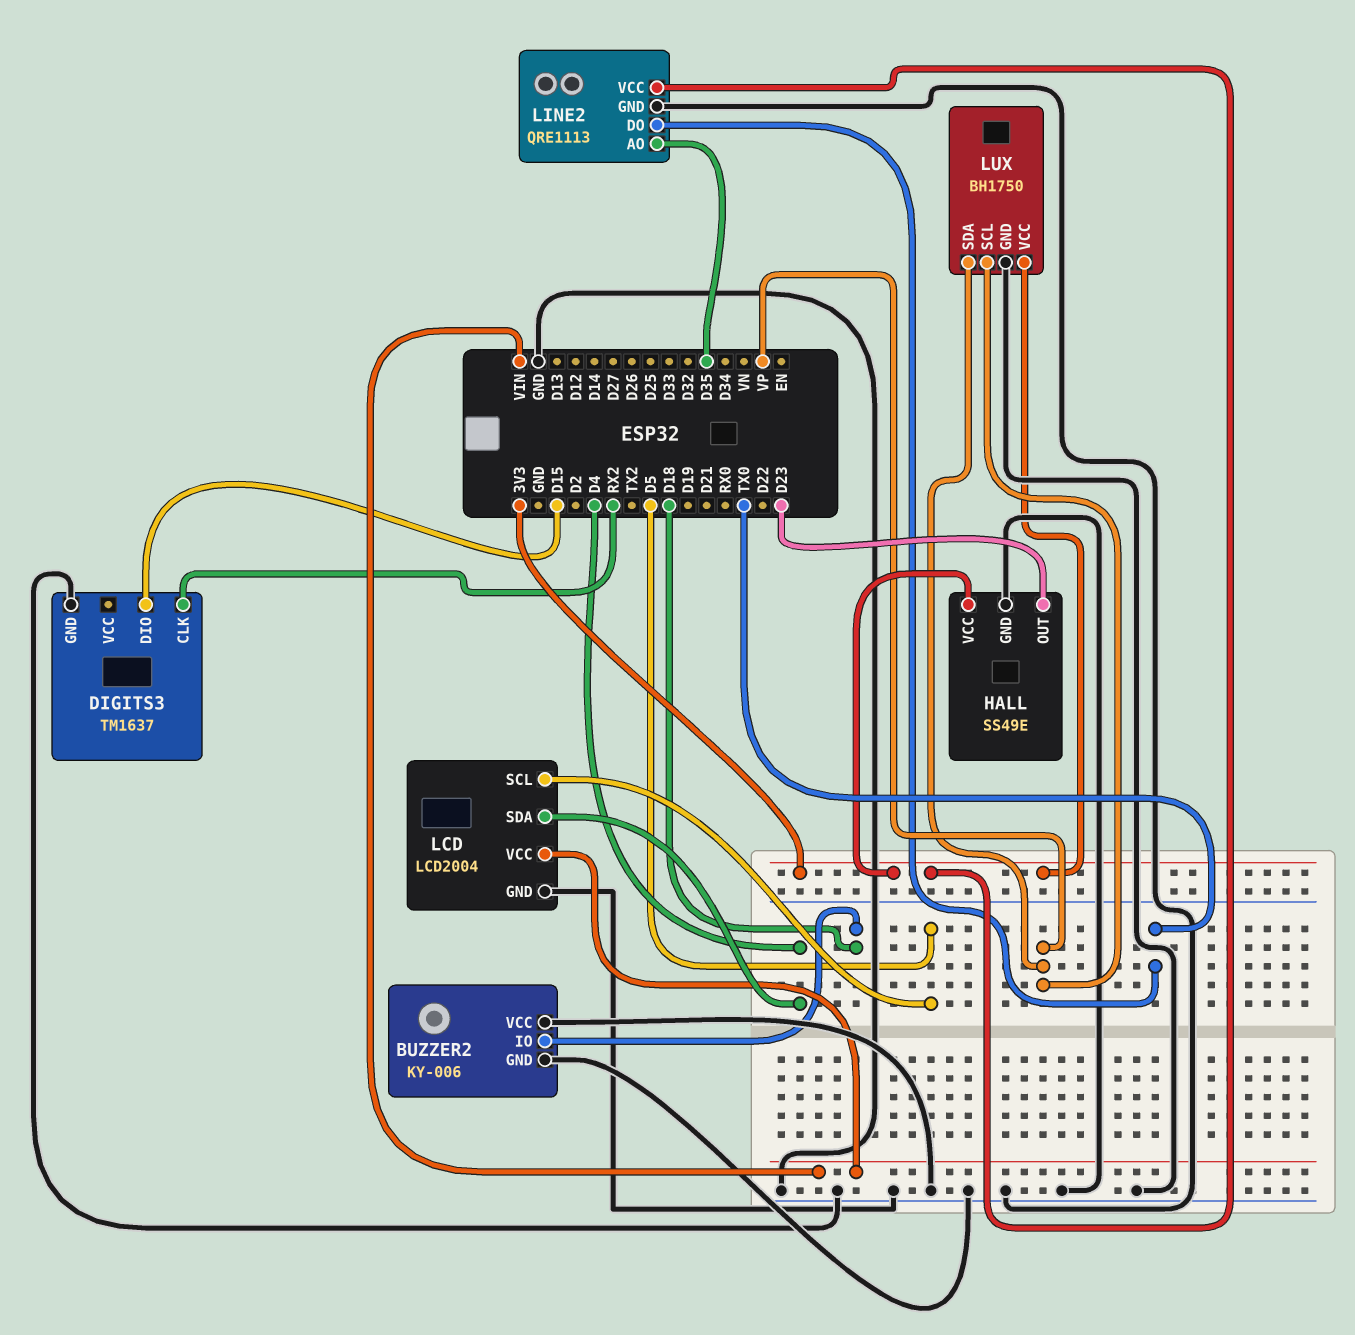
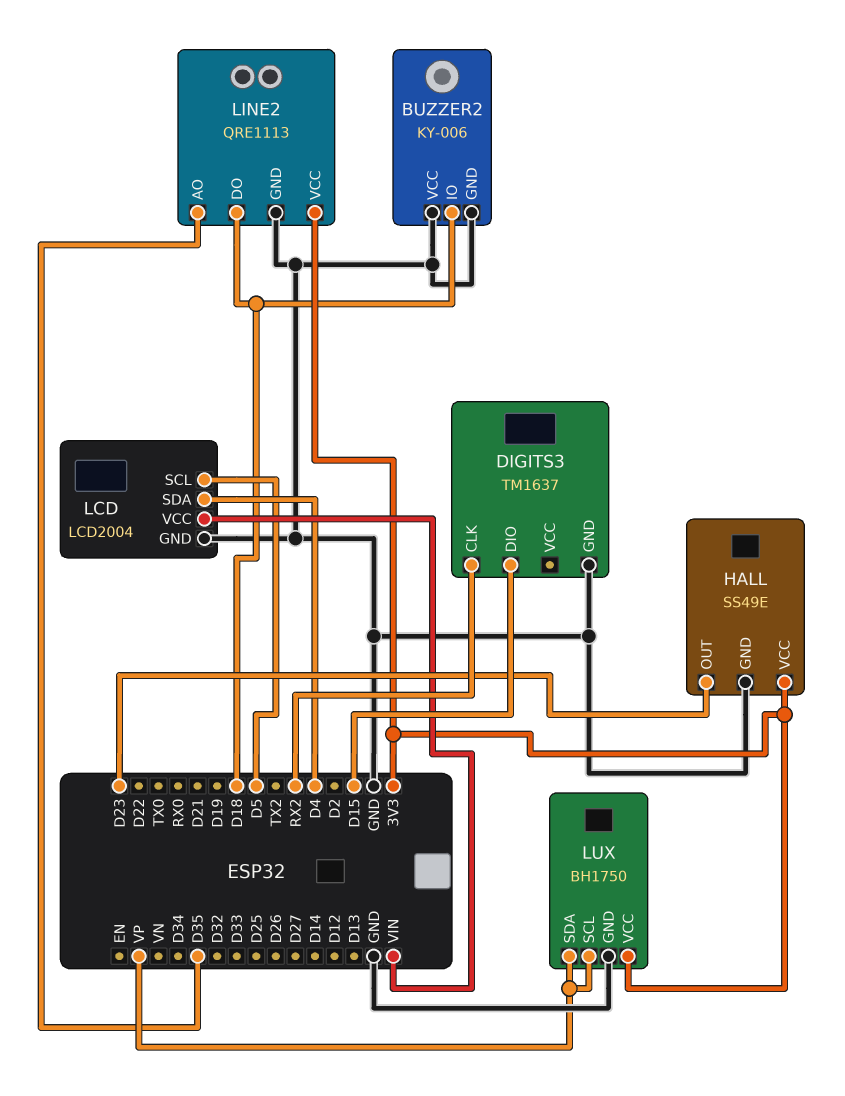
LINE2 pin DO: TX0 -> D18

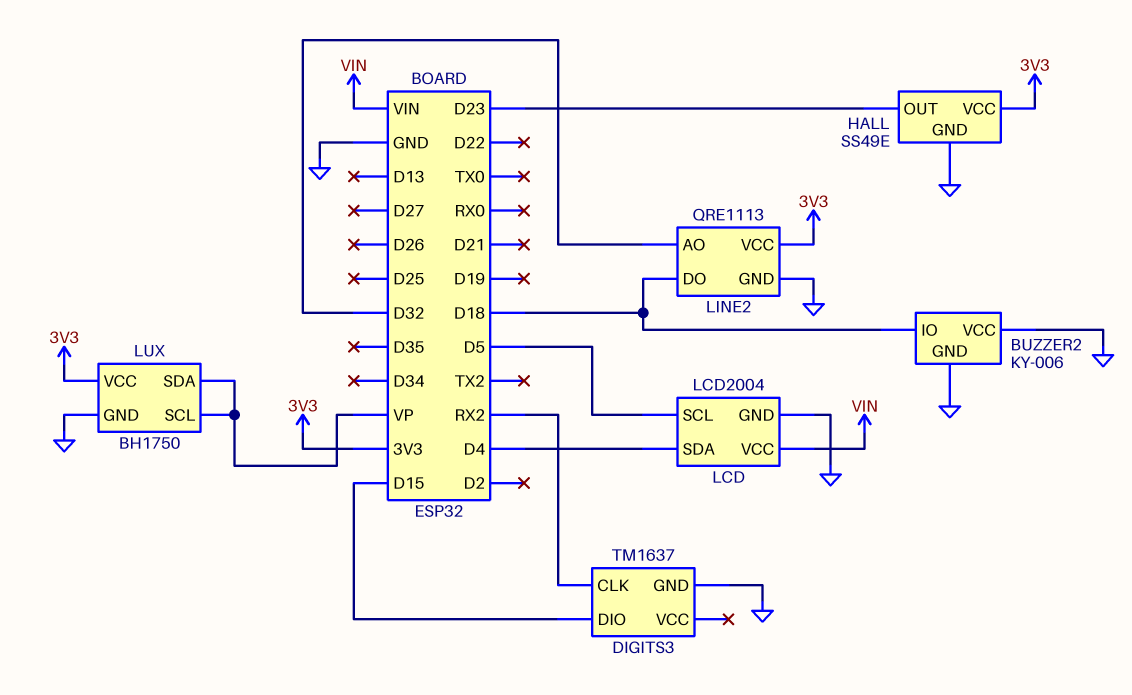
LINE2 pin AO: D35 -> D32

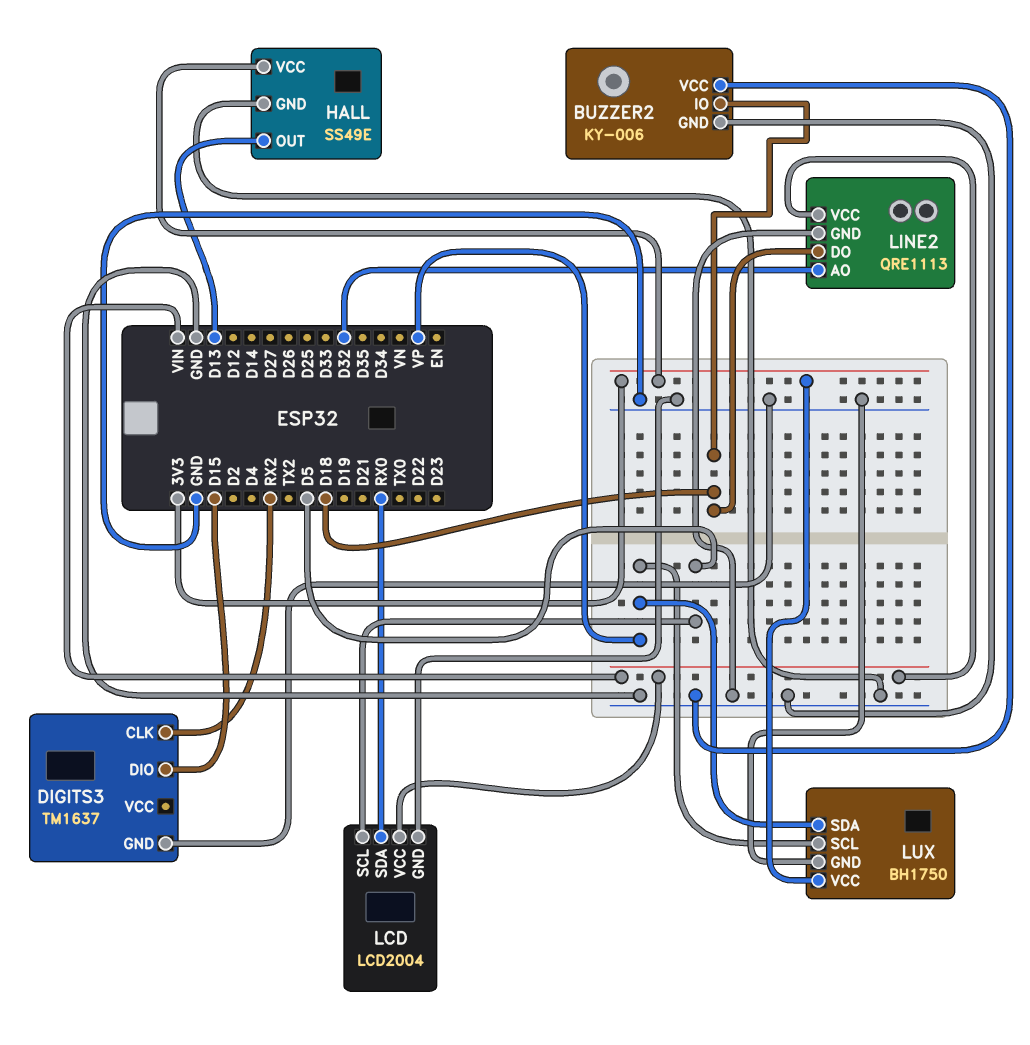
HALL pin OUT: D23 -> D13
LCD pin SDA: D4 -> RX0
LINE2 pin VCC: 3V3 -> VIN

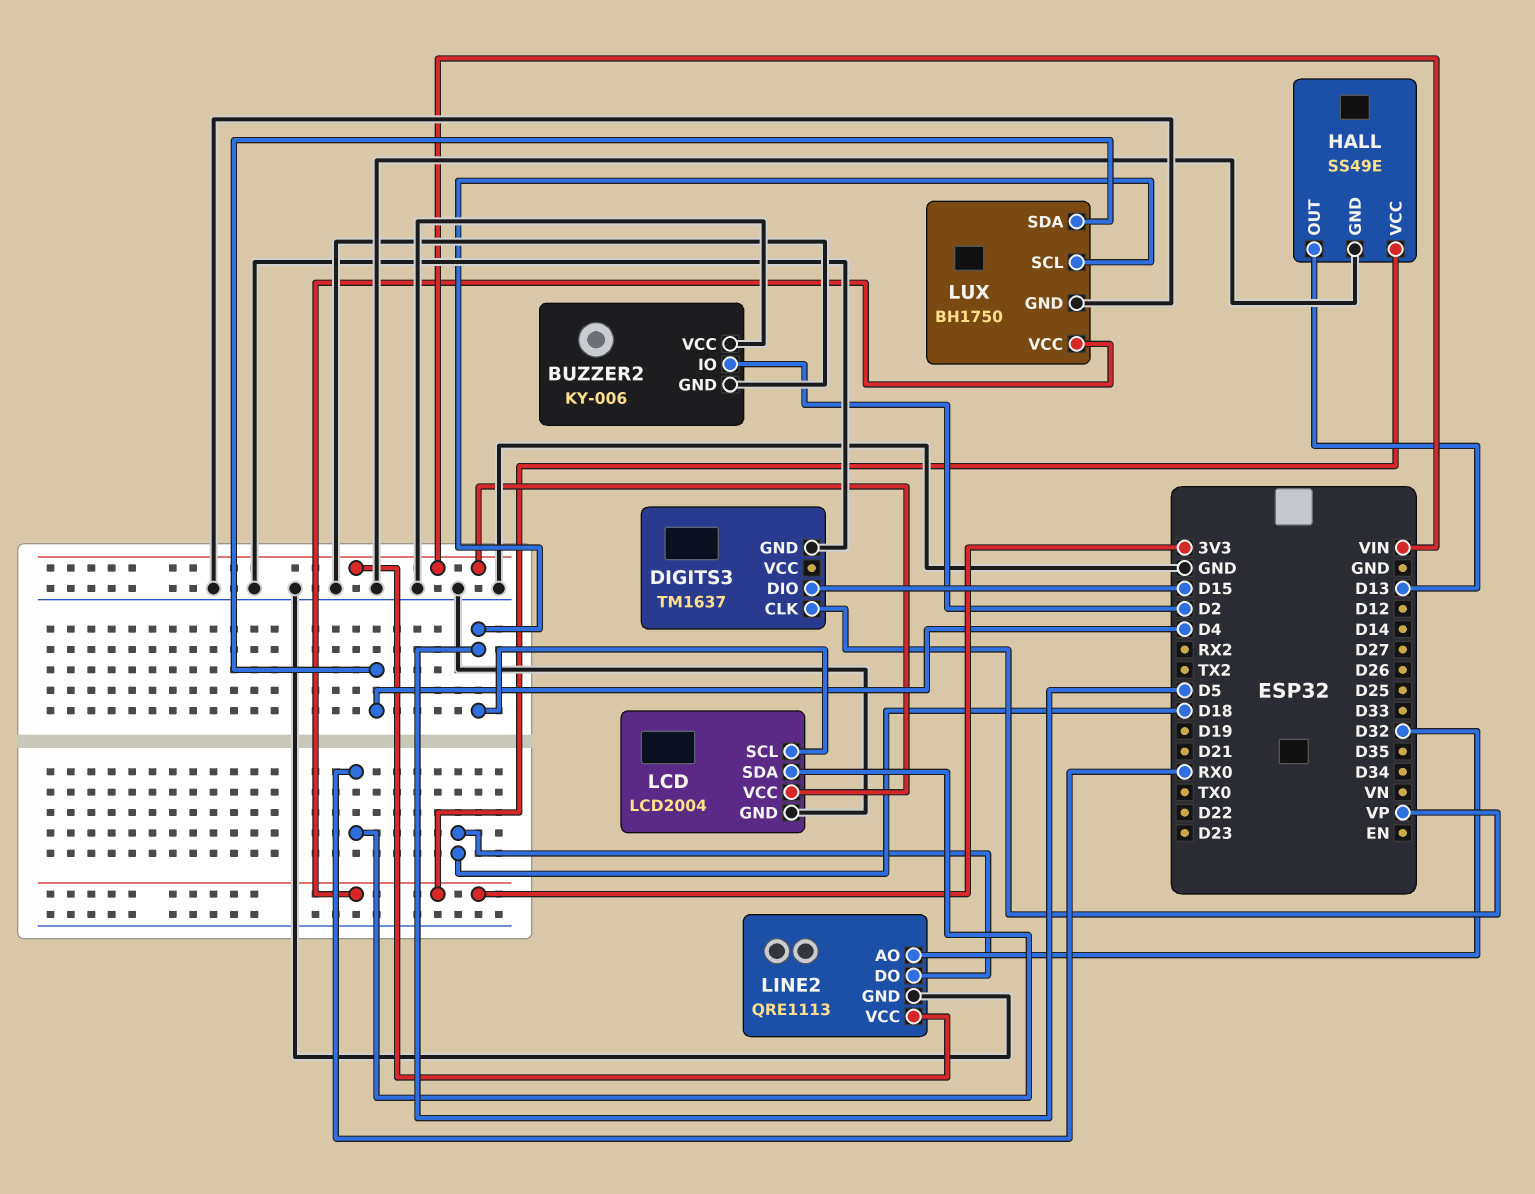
BUZZER2 pin IO: D18 -> D2
DIGITS3 pin CLK: RX2 -> VP
LUX pin SCL: VP -> D5
LUX pin SDA: VP -> D4

